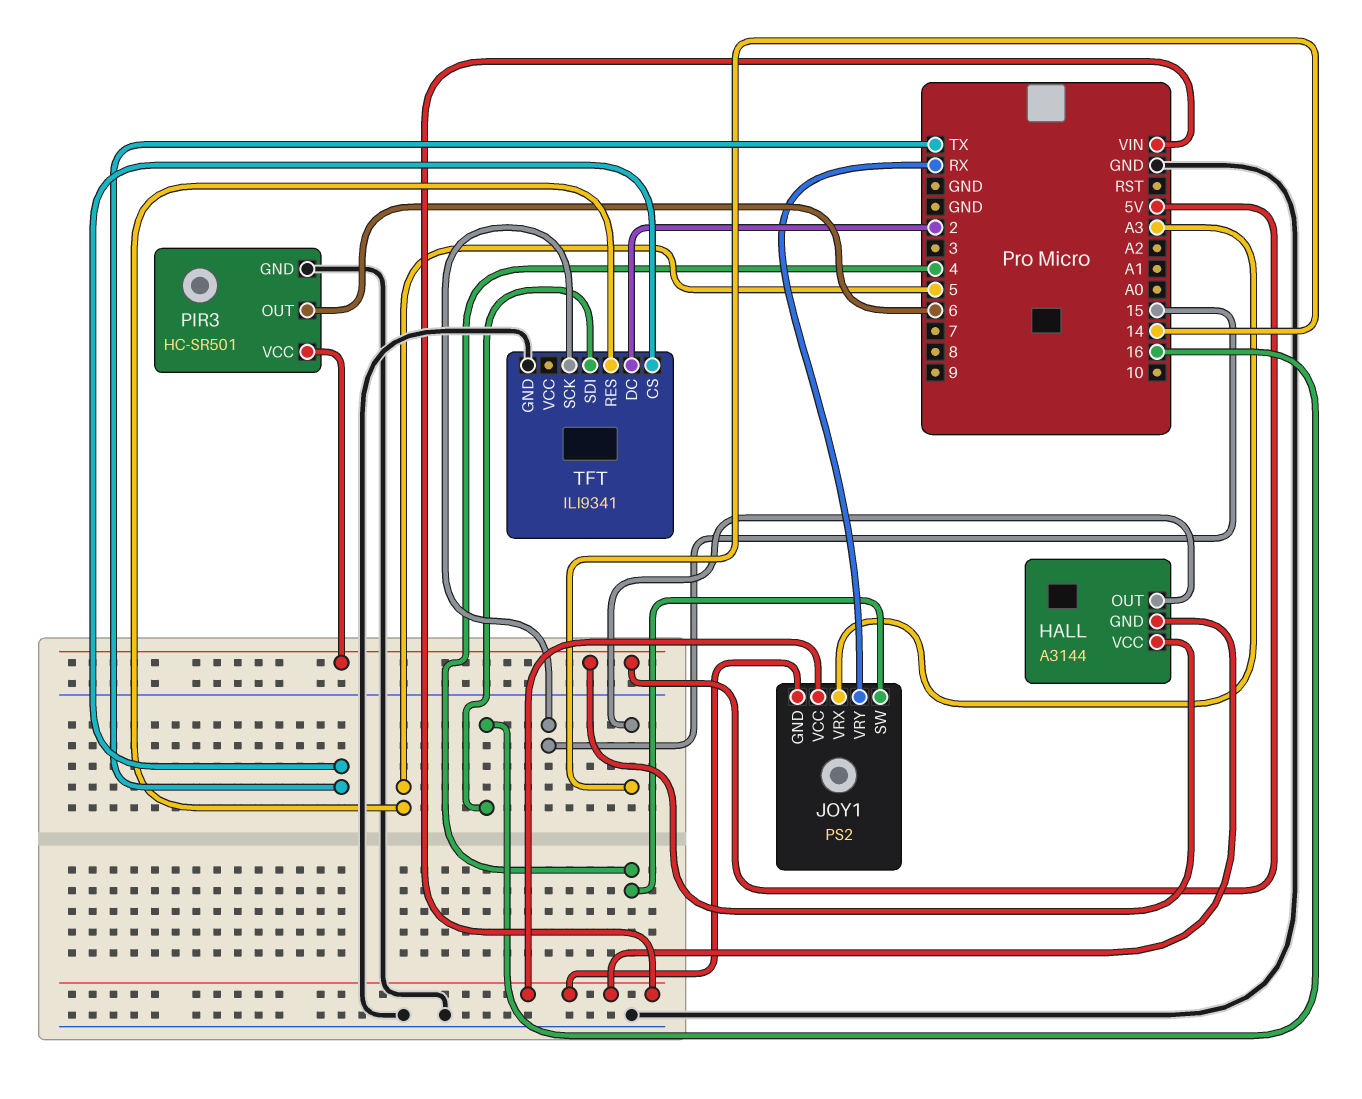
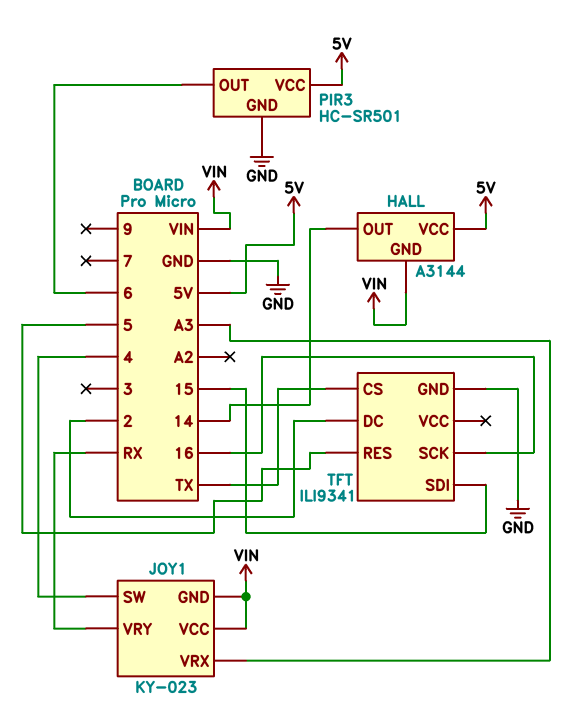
JOY1: PS2 -> KY-023
TFT pin SCK: 15 -> 16
TFT pin SDI: 16 -> 15

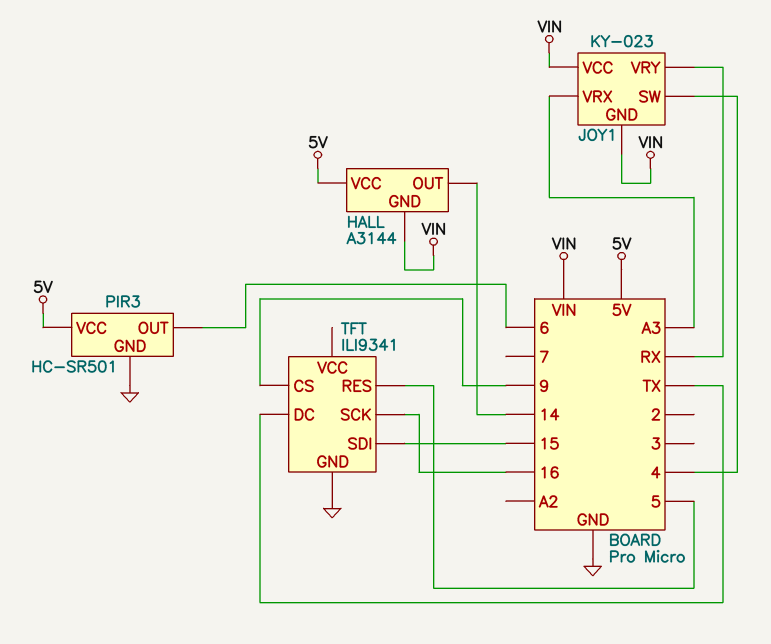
TFT pin CS: TX -> 9
TFT pin DC: 2 -> TX

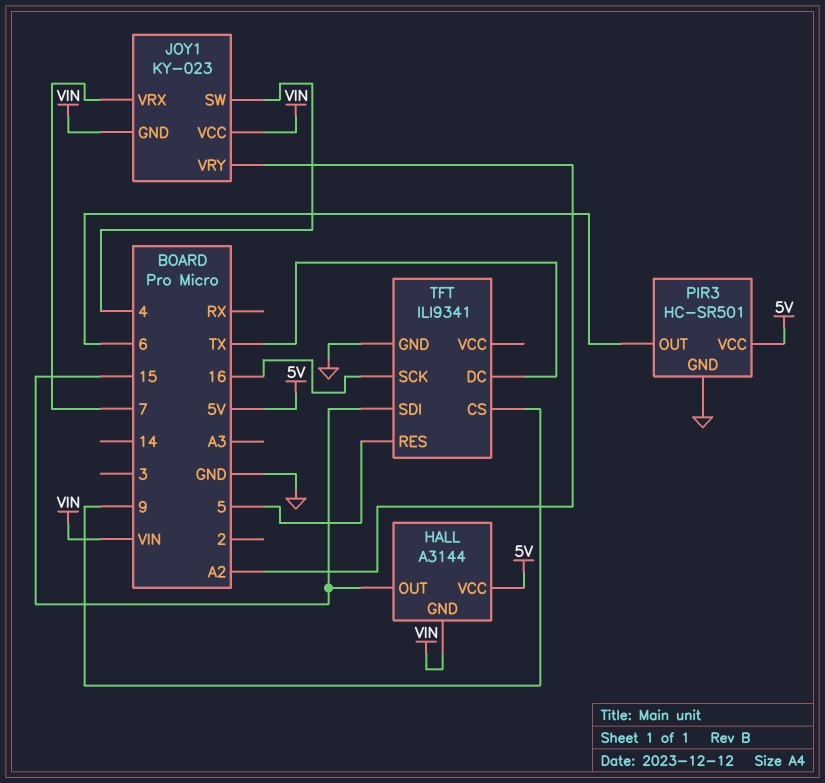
HALL pin OUT: 14 -> 15
JOY1 pin VRX: A3 -> 7
JOY1 pin VRY: RX -> A2

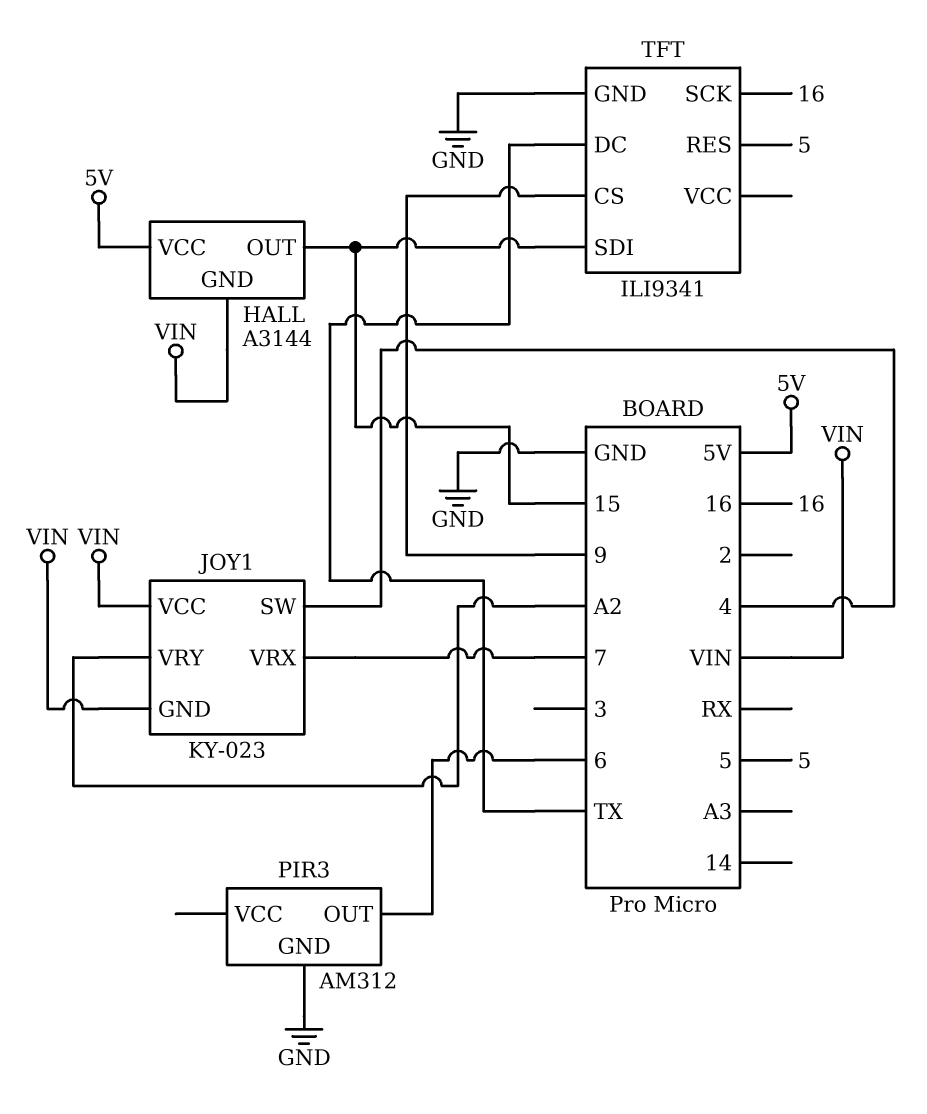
PIR3: HC-SR501 -> AM312
PIR3 pin VCC: 5V -> none

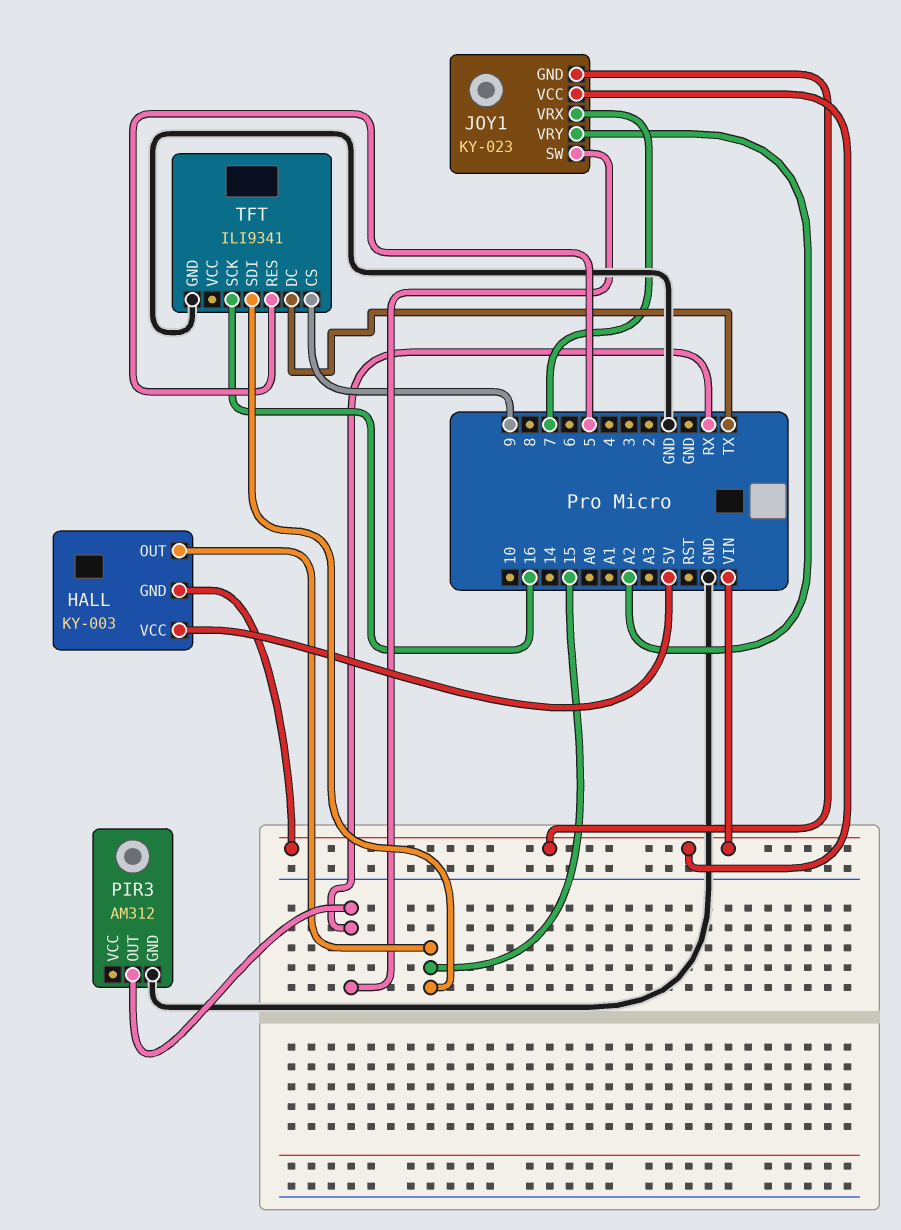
HALL: A3144 -> KY-003
JOY1 pin SW: 4 -> RX
PIR3 pin OUT: 6 -> RX

